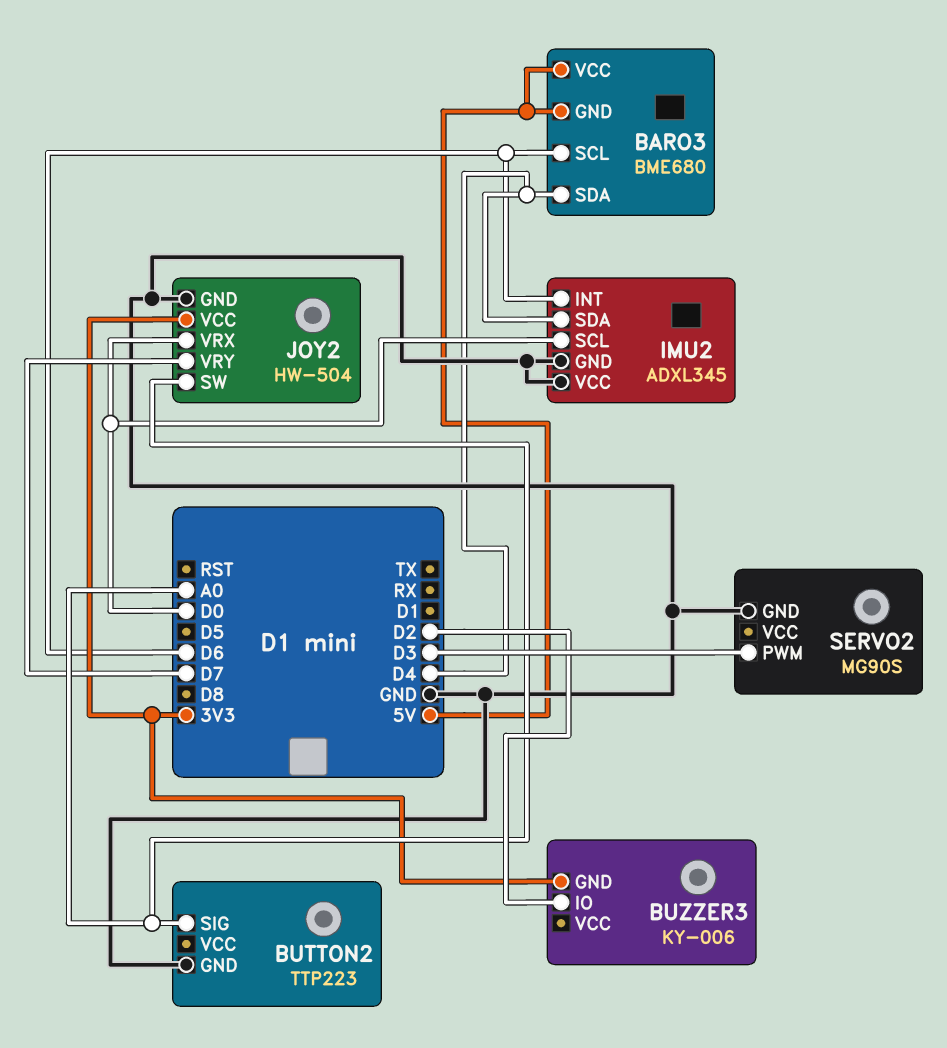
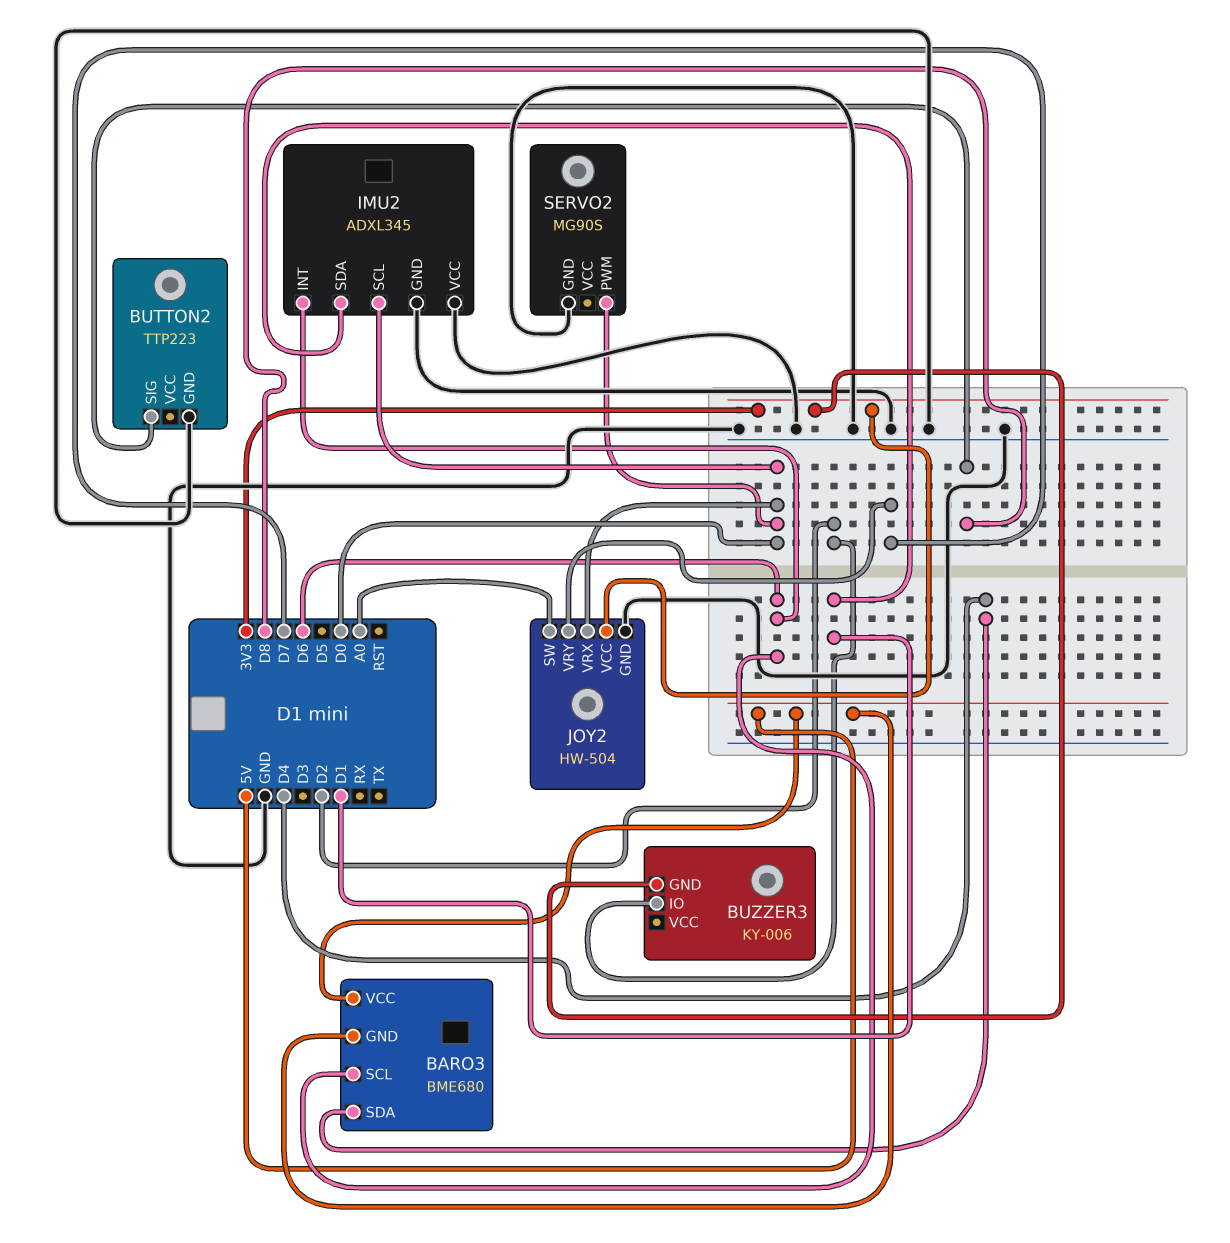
BUTTON2 pin SIG: A0 -> D8
IMU2 pin SDA: D4 -> D1
SERVO2 pin PWM: D3 -> D0

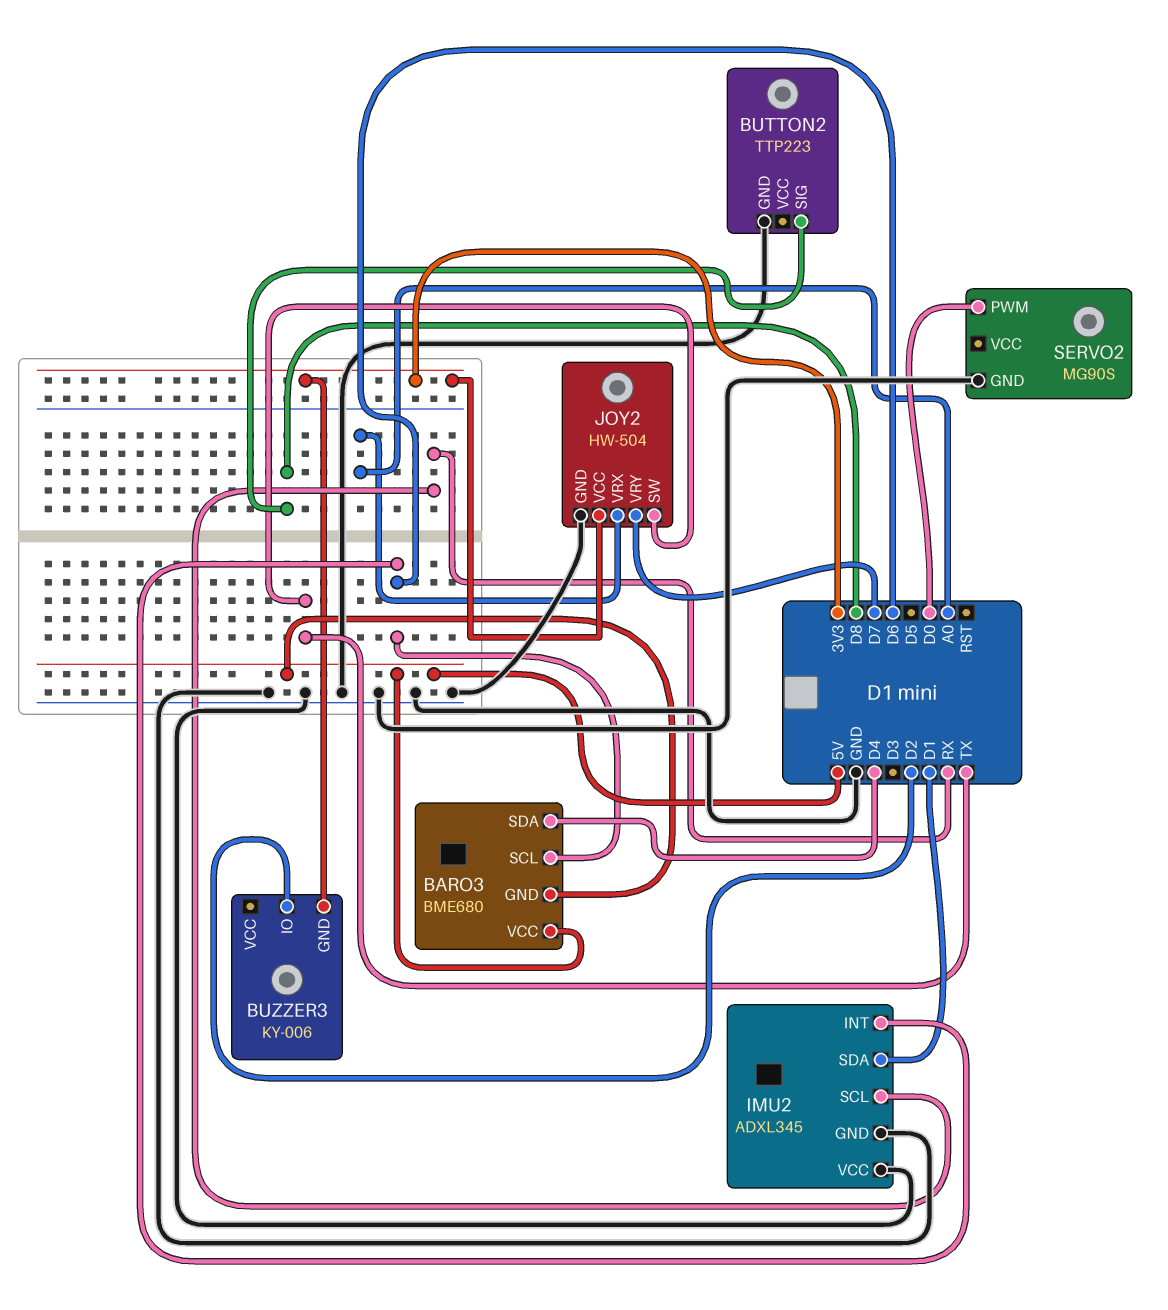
IMU2 pin SCL: D0 -> RX
JOY2 pin SW: A0 -> TX
JOY2 pin VRX: D0 -> A0

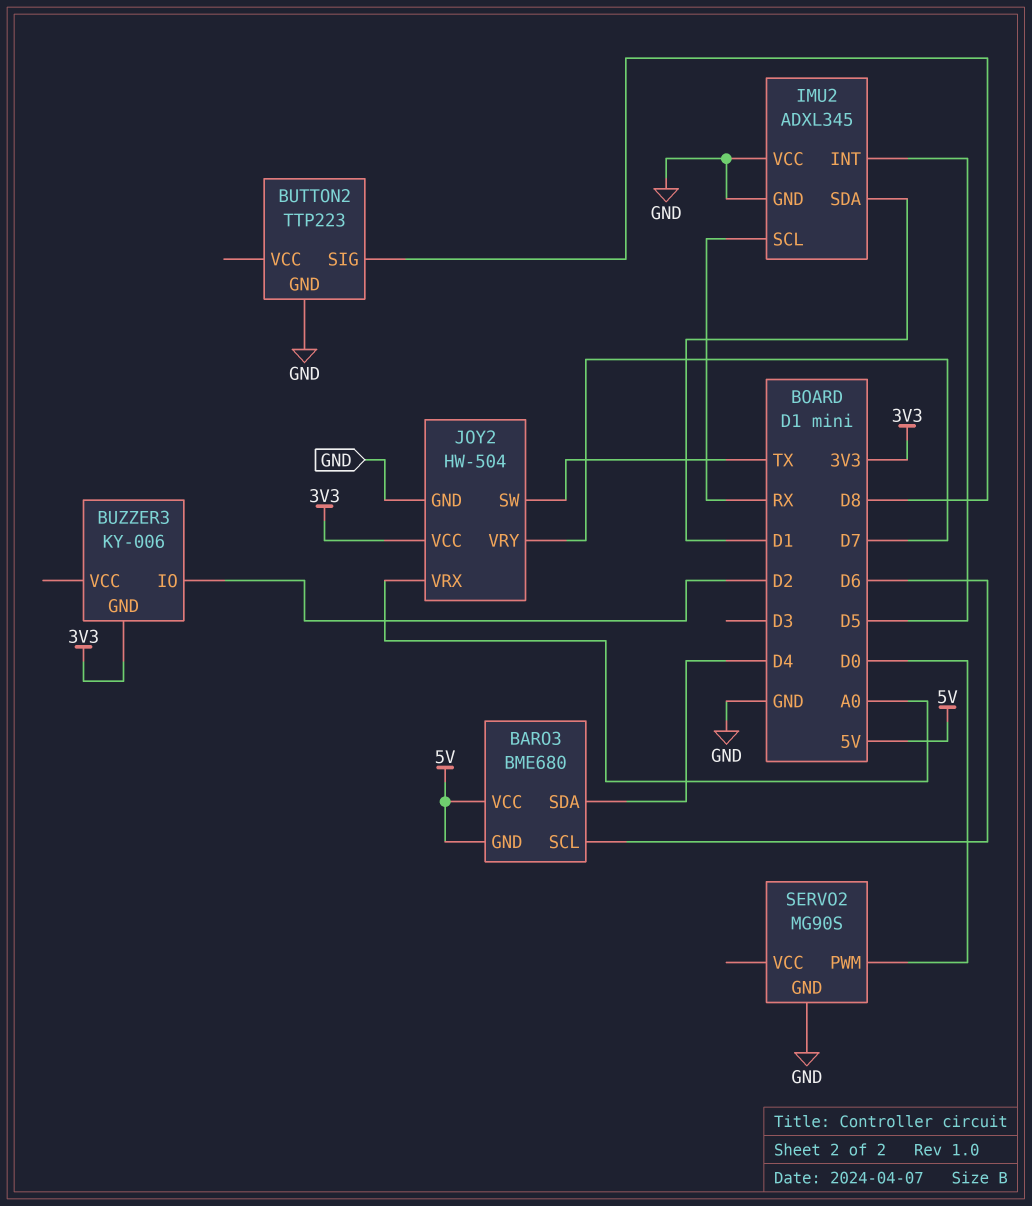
IMU2 pin INT: D6 -> D5

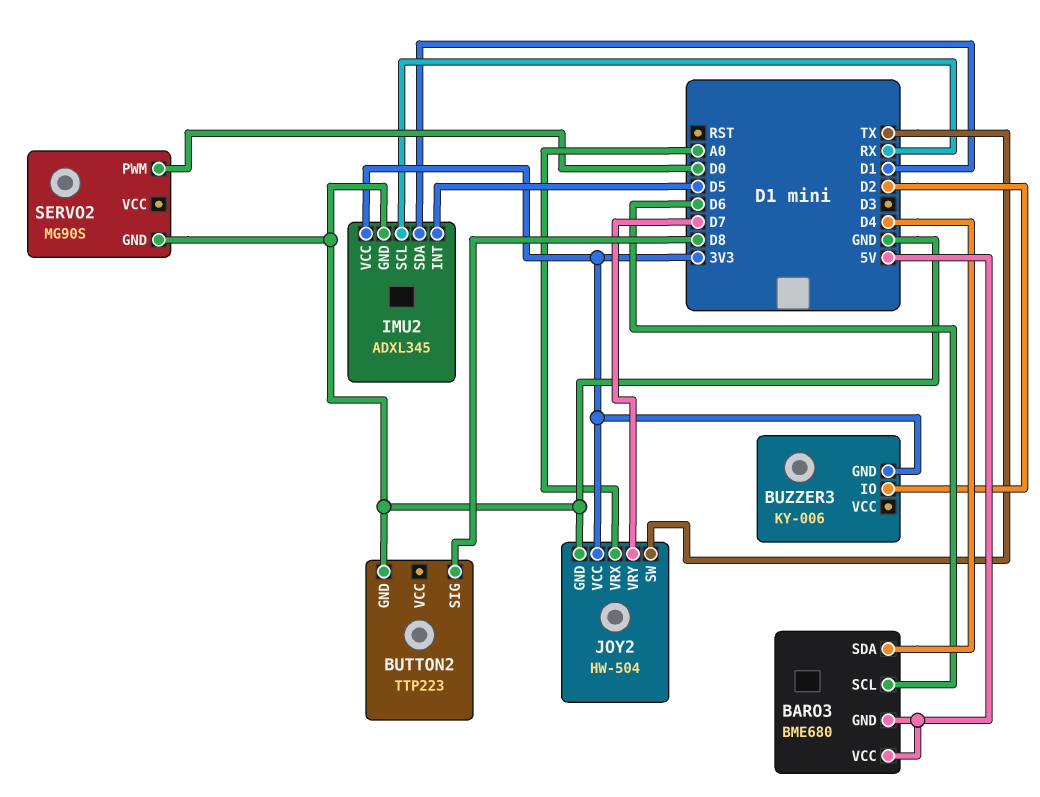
IMU2 pin VCC: GND -> 3V3

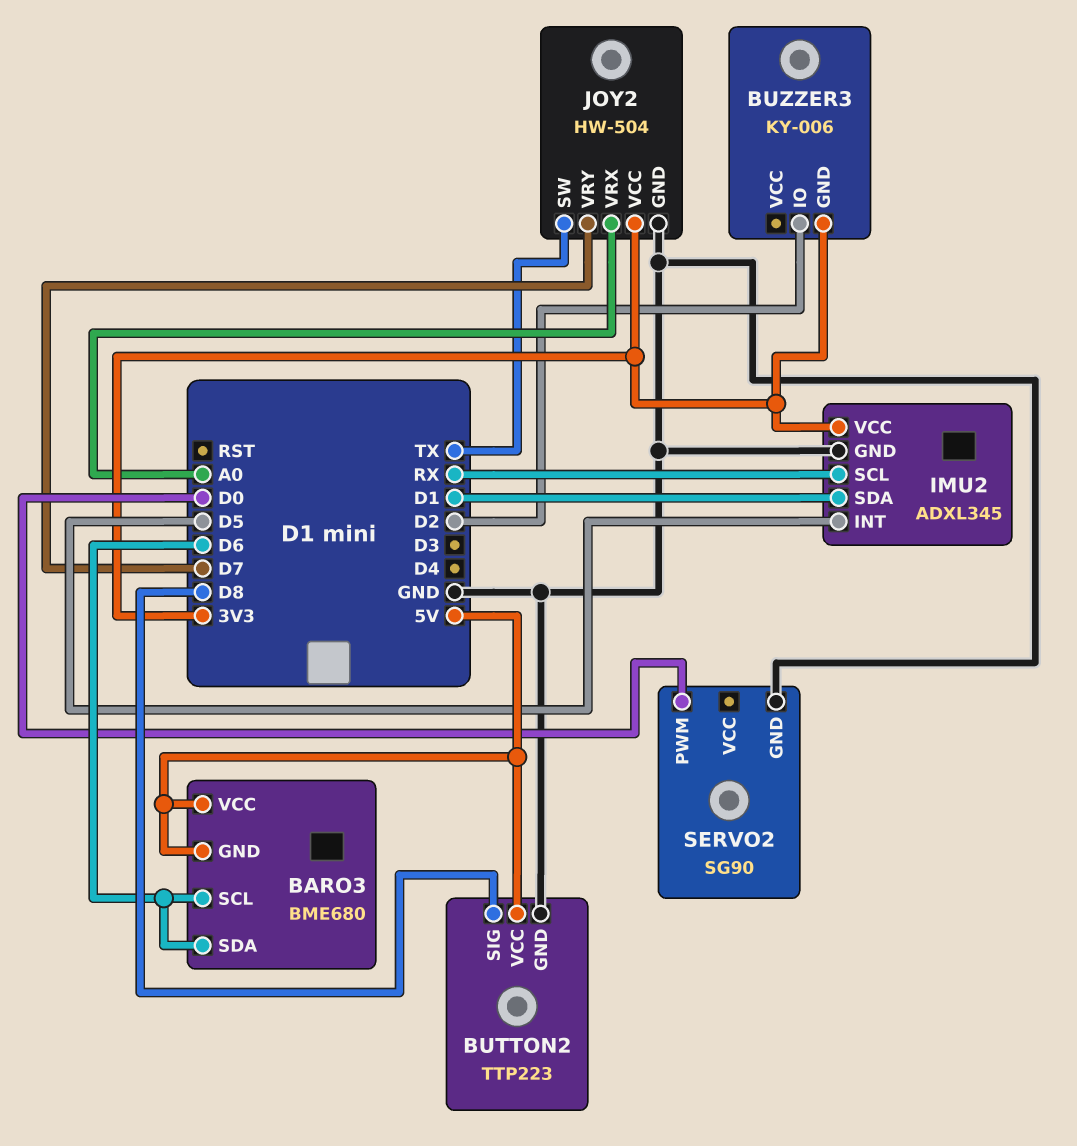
BARO3 pin SDA: D4 -> D6
BUTTON2 pin VCC: none -> 5V
SERVO2: MG90S -> SG90

